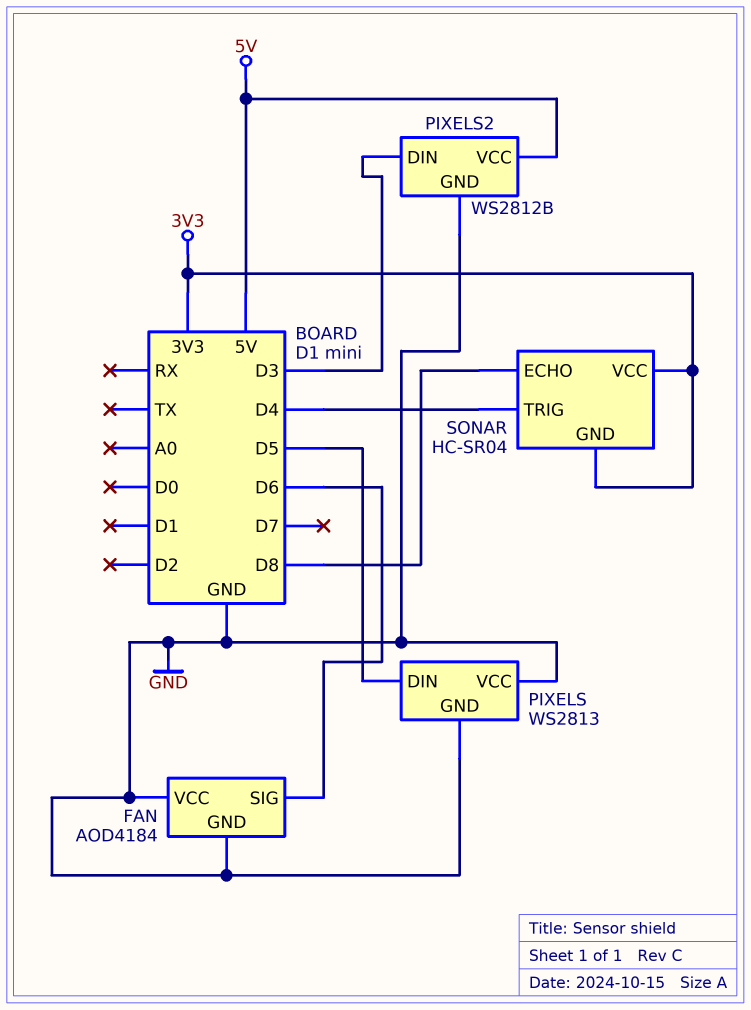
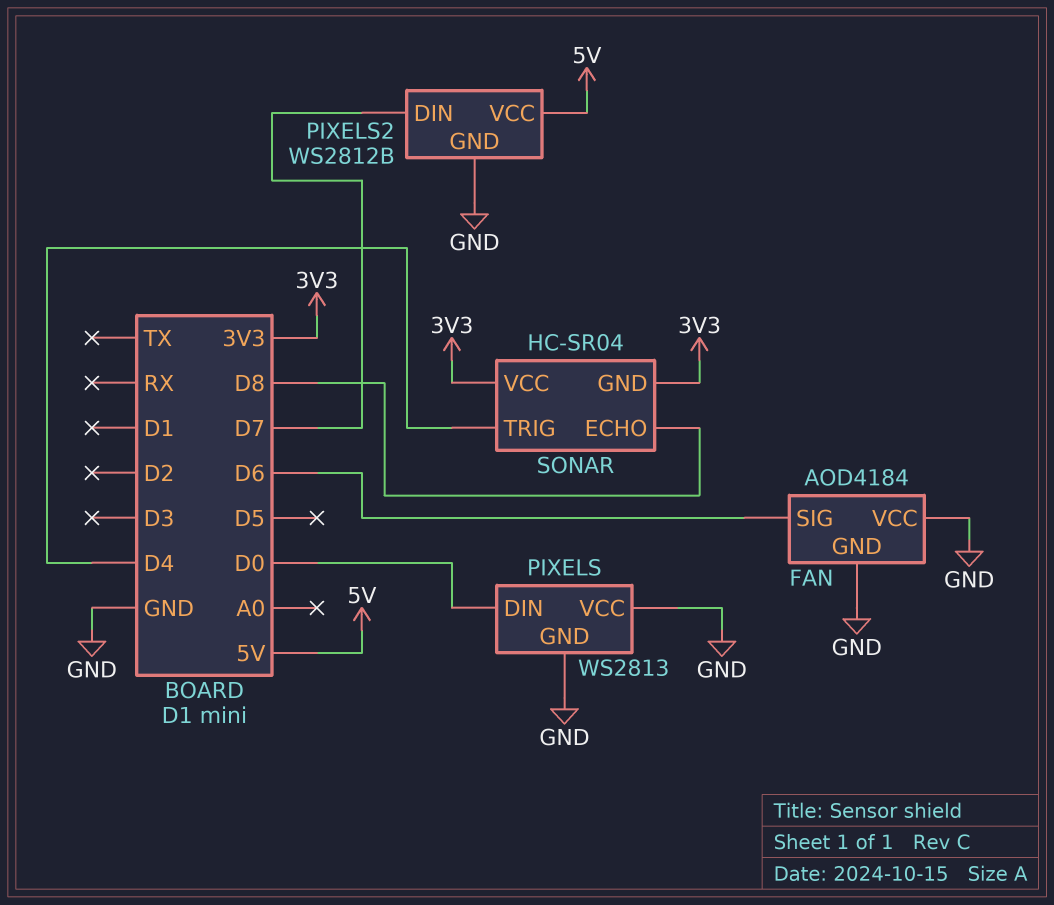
PIXELS pin DIN: D5 -> D0
PIXELS2 pin DIN: D3 -> D7

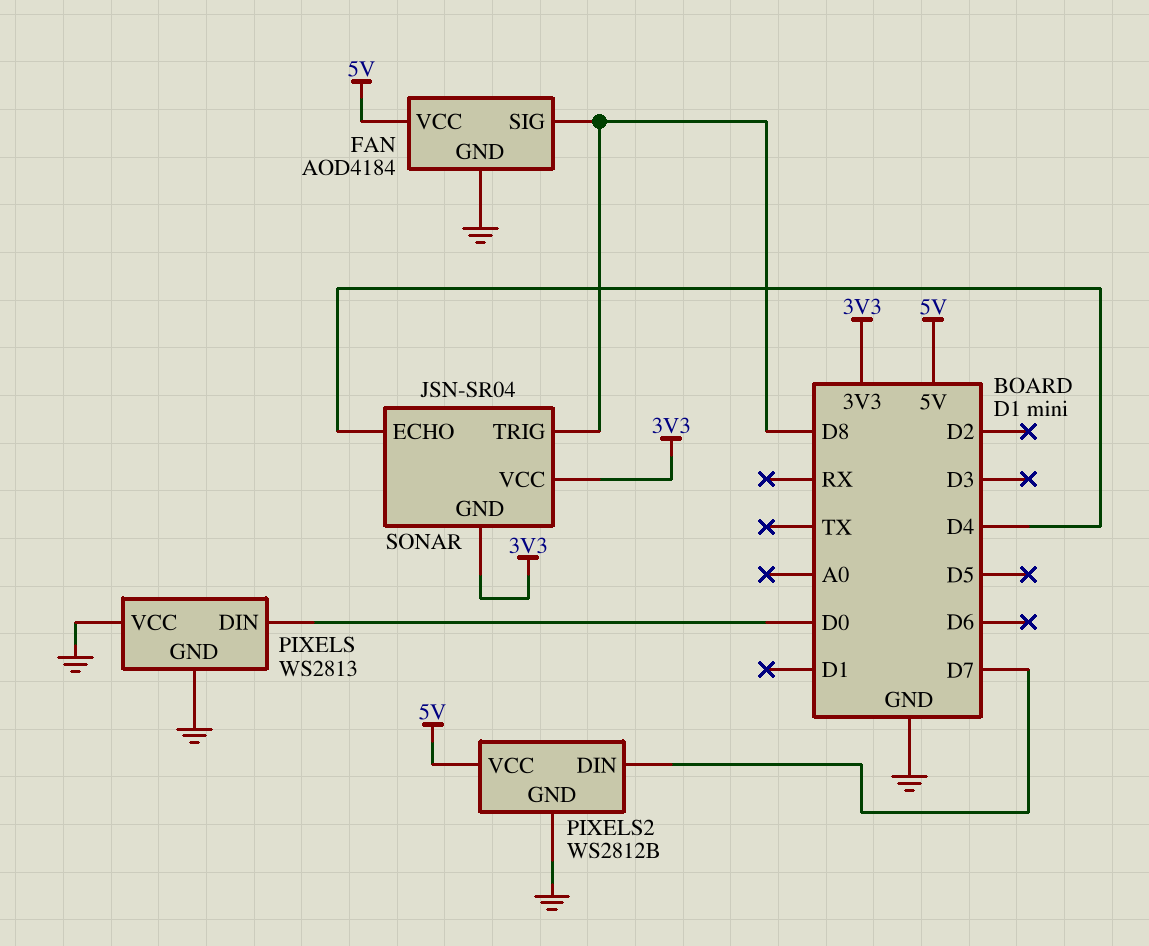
FAN pin SIG: D6 -> D8
FAN pin VCC: GND -> 5V
SONAR: HC-SR04 -> JSN-SR04
SONAR pin ECHO: D8 -> D4
SONAR pin TRIG: D4 -> D8

